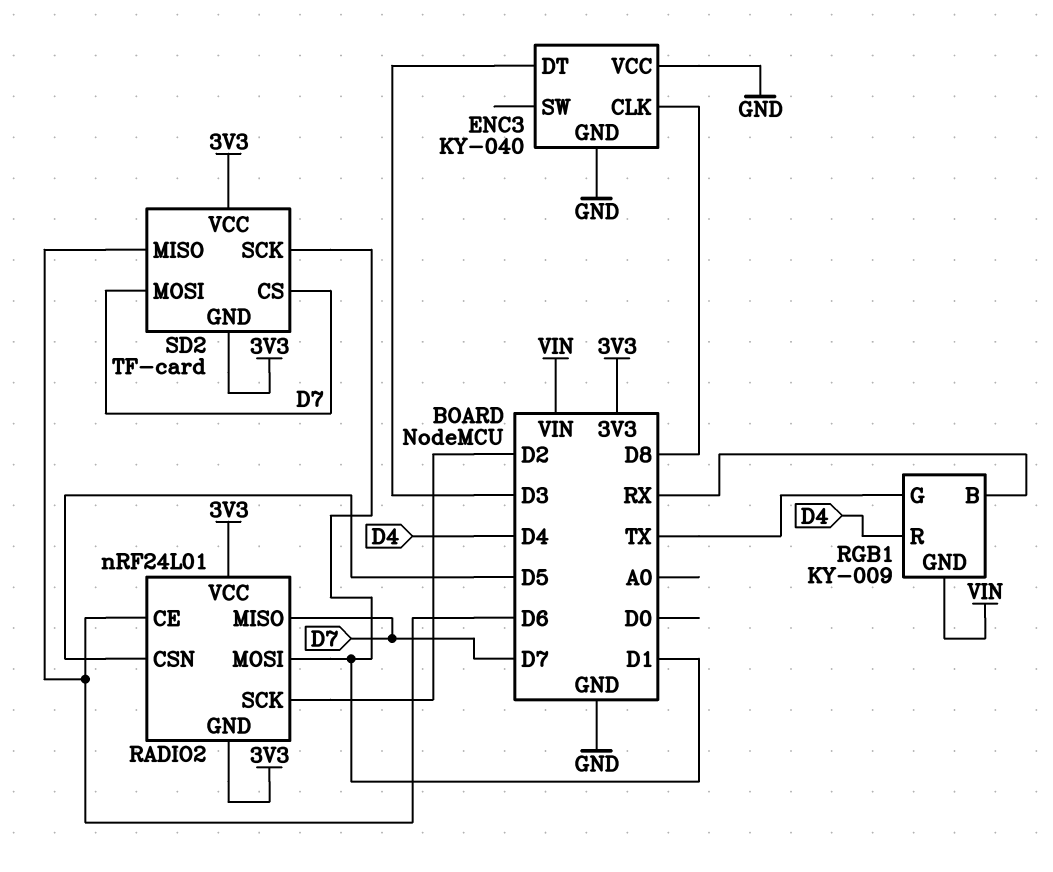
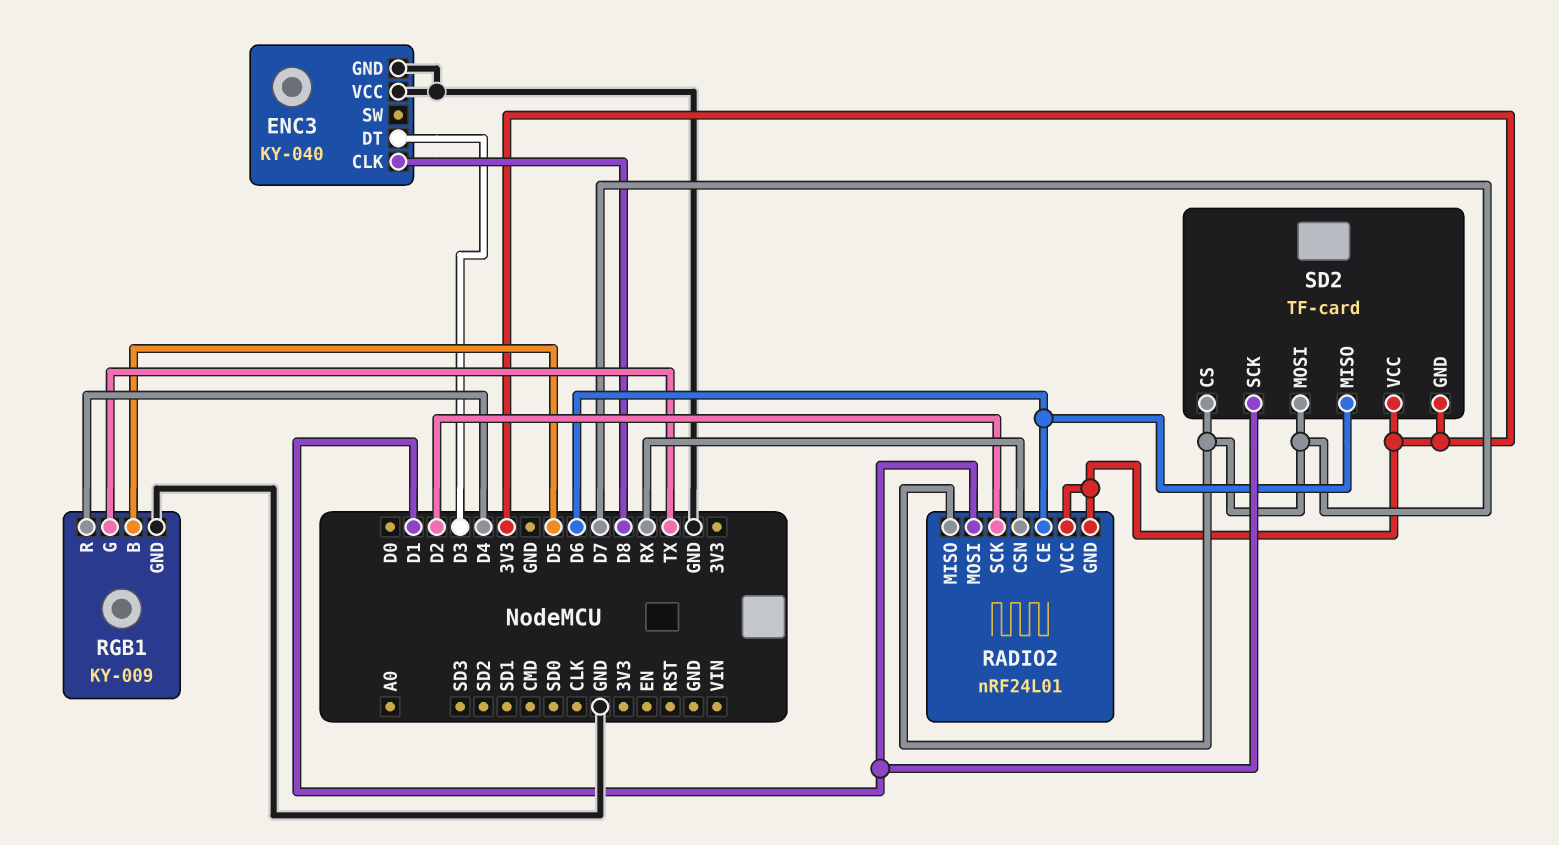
RADIO2 pin CSN: D5 -> RX
RGB1 pin B: RX -> D5
RGB1 pin GND: VIN -> GND

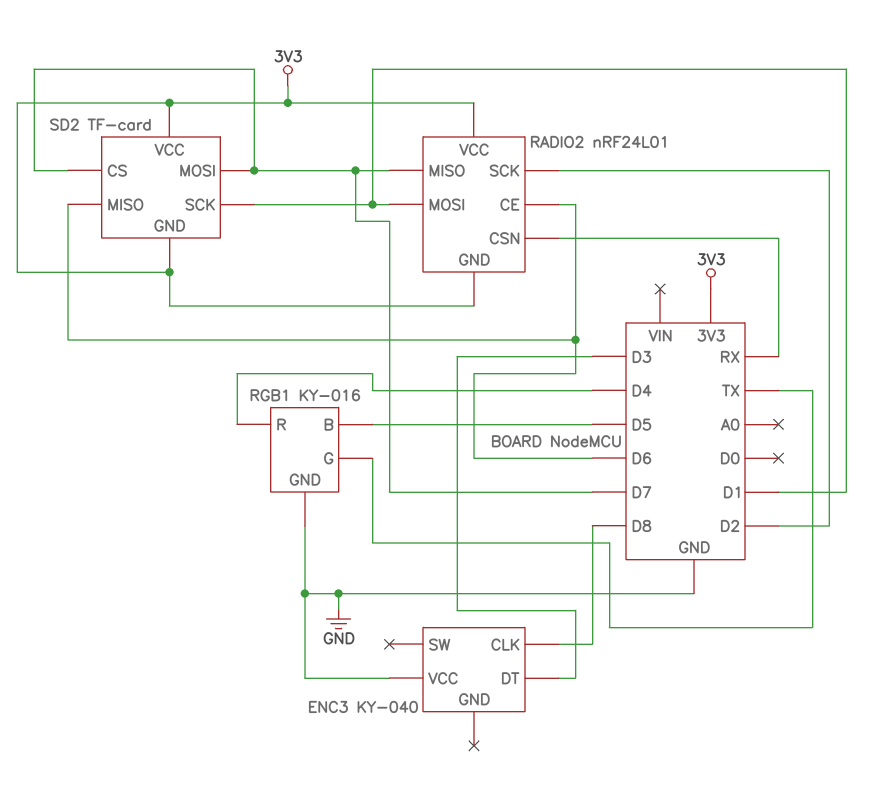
ENC3 pin GND: GND -> none
RGB1: KY-009 -> KY-016

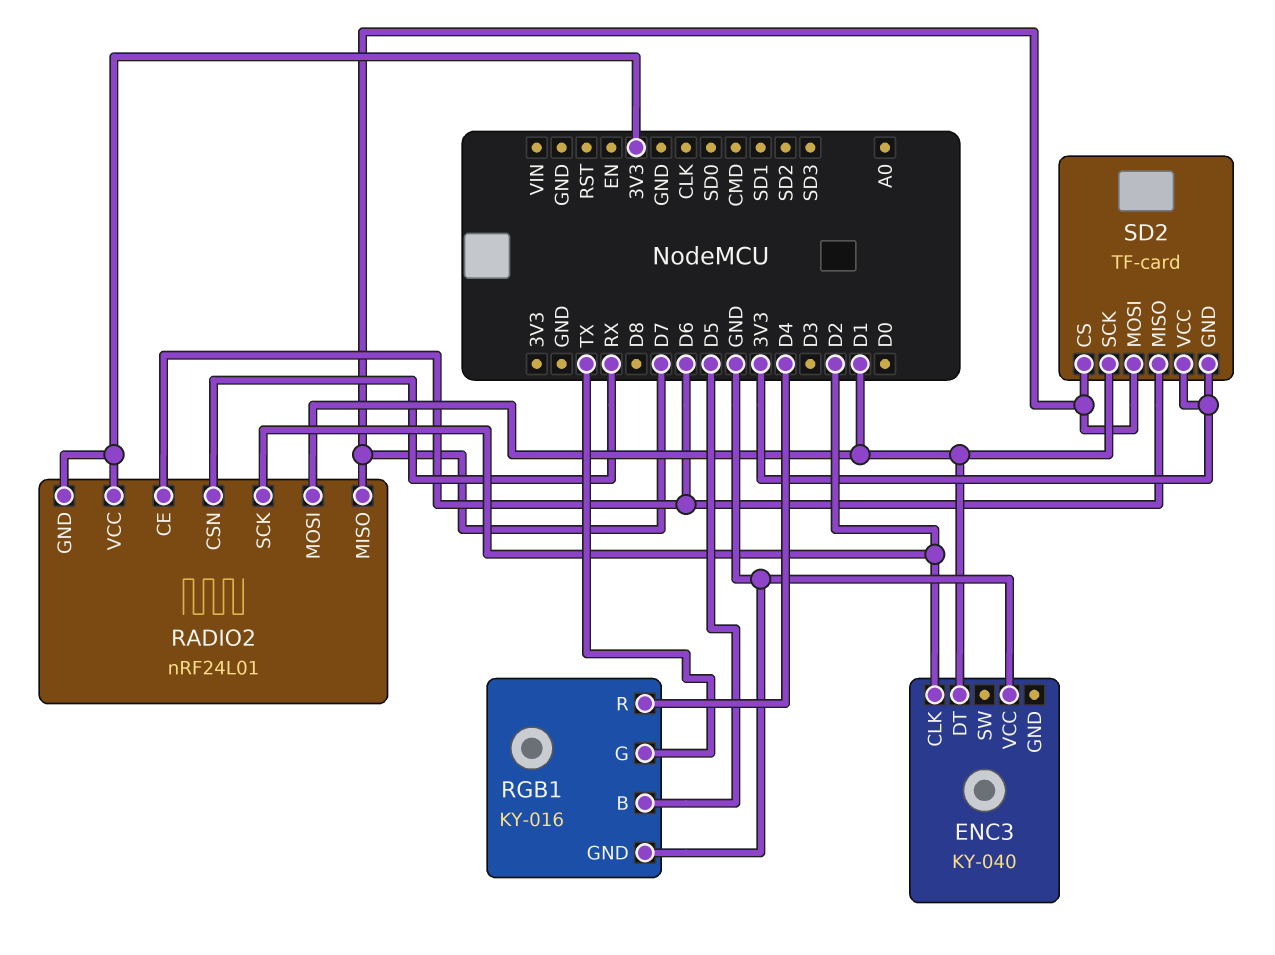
ENC3 pin CLK: D8 -> D2
ENC3 pin DT: D3 -> D1

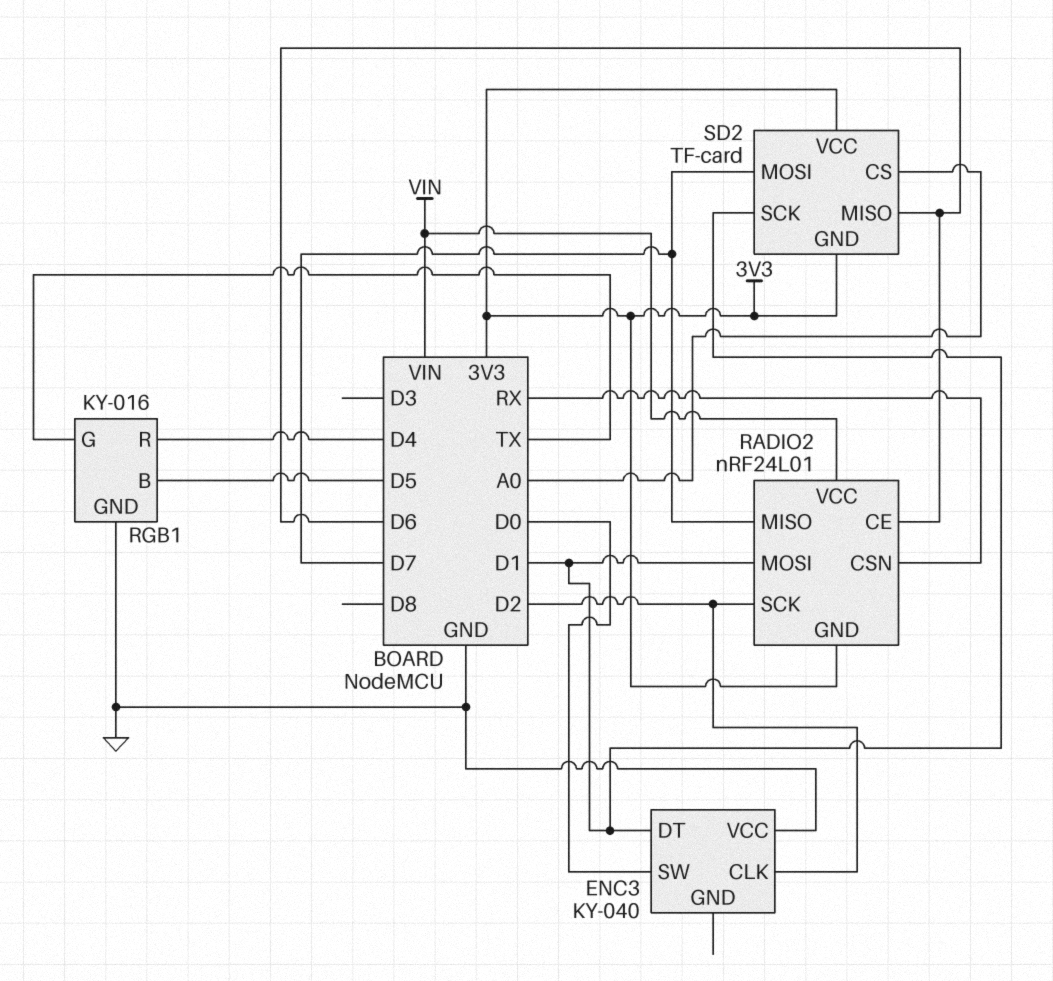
ENC3 pin SW: none -> D0
RADIO2 pin VCC: 3V3 -> VIN
SD2 pin CS: D7 -> A0

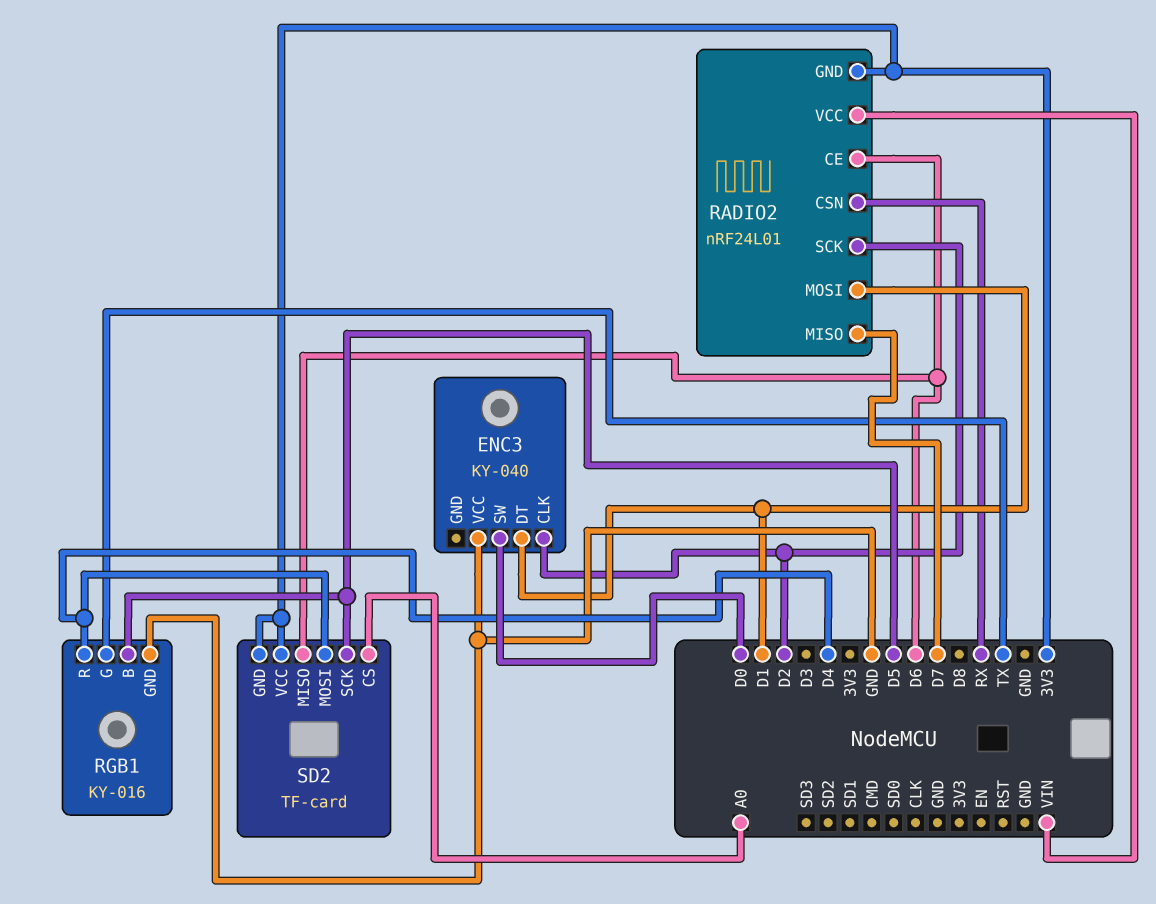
SD2 pin MOSI: D7 -> D4
SD2 pin SCK: D1 -> D5

